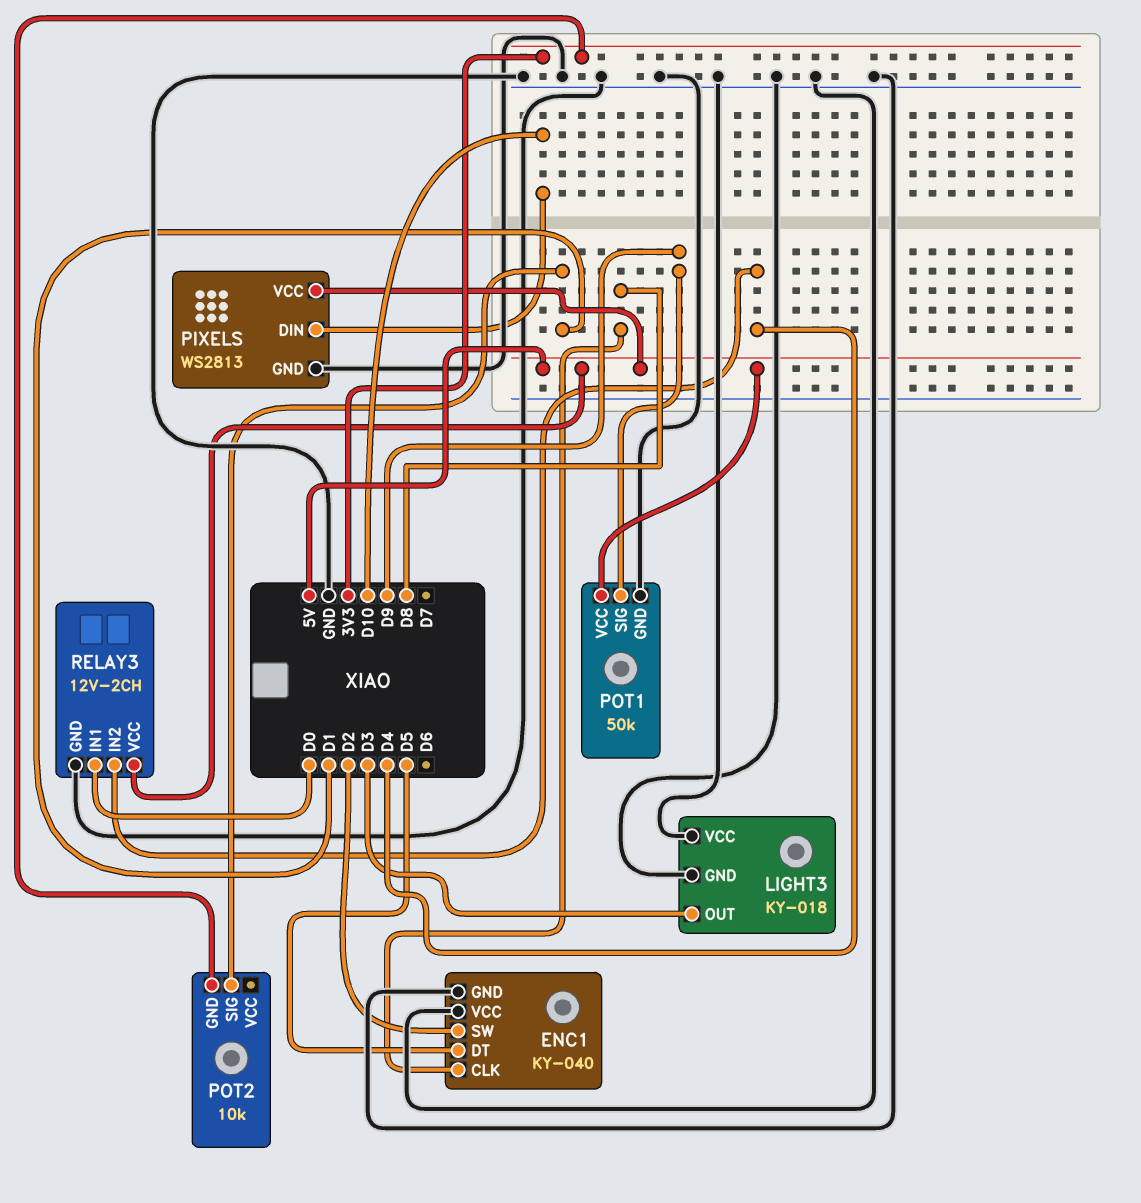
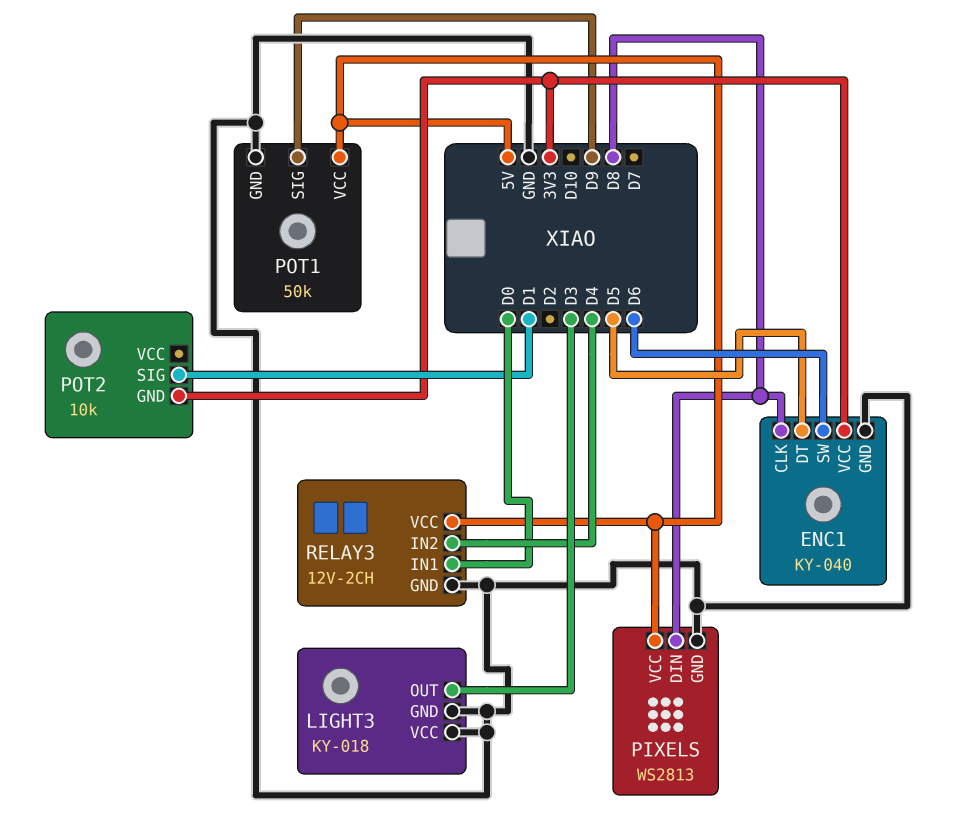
ENC1 pin SW: D2 -> D6
ENC1 pin VCC: GND -> 3V3
PIXELS pin DIN: D10 -> D8

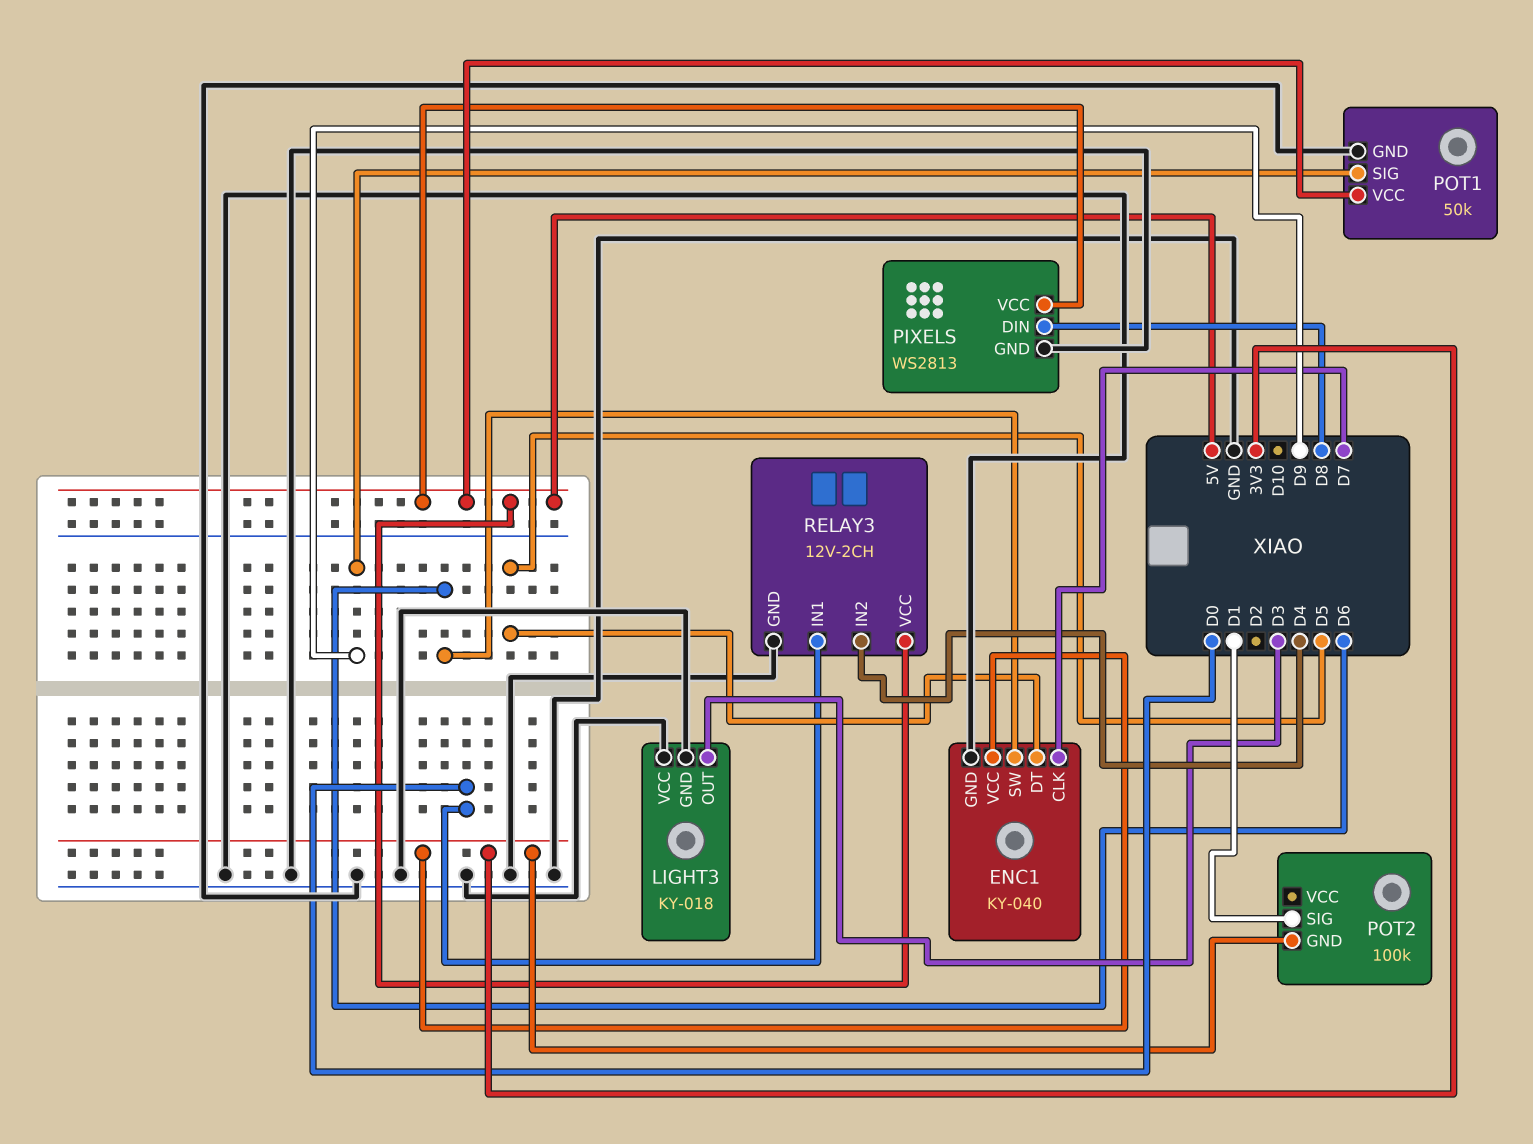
ENC1 pin CLK: D8 -> D7
POT2: 10k -> 100k

